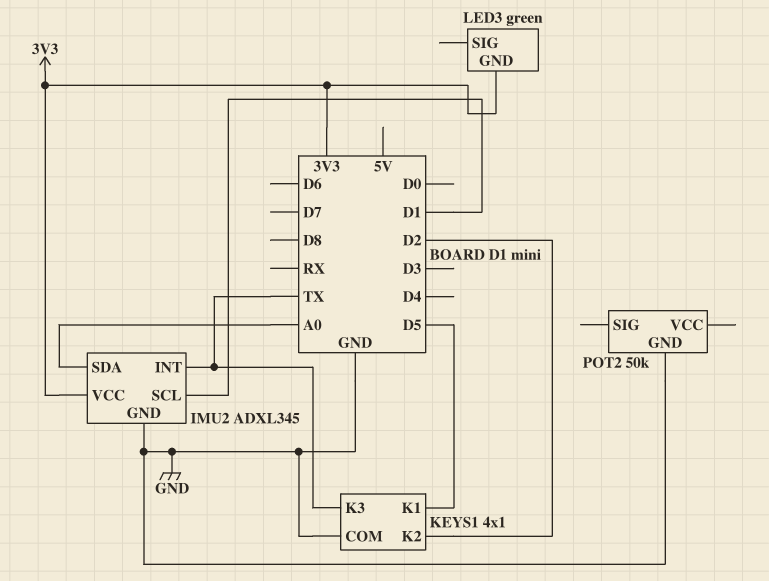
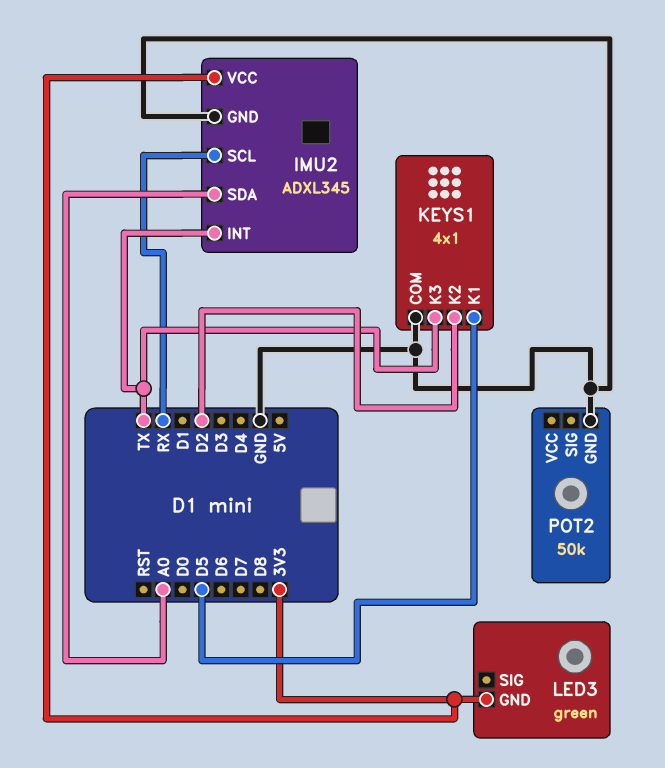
IMU2 pin SCL: D1 -> RX

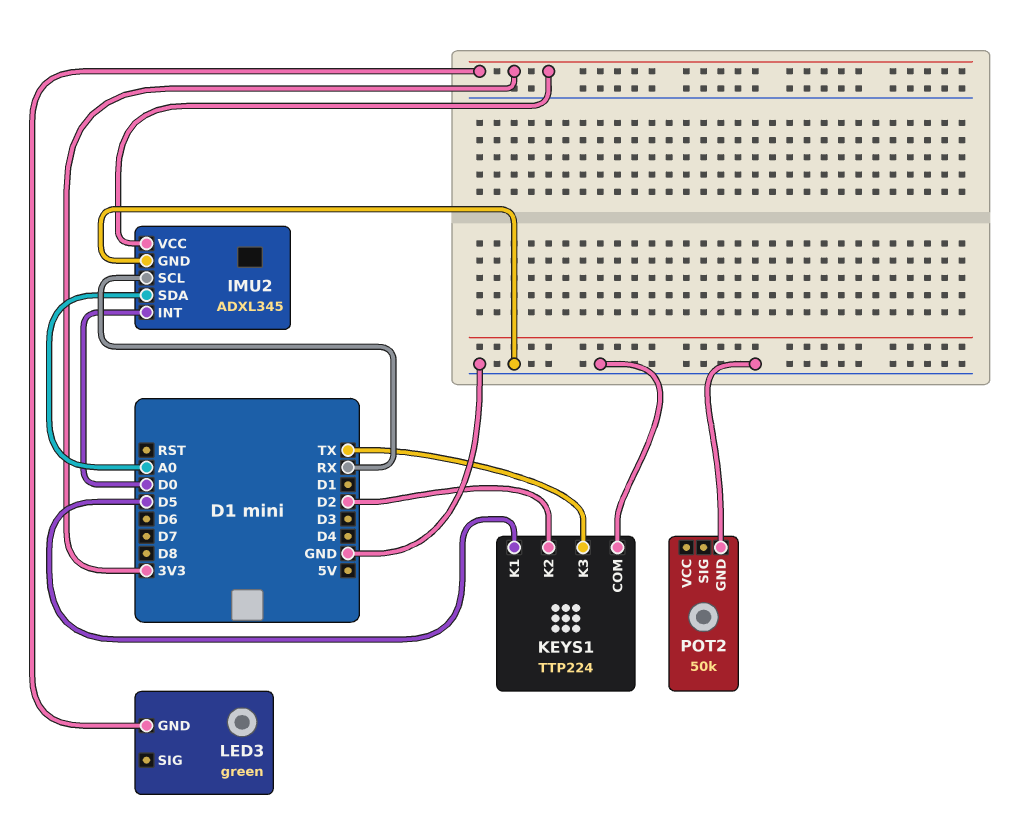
IMU2 pin INT: TX -> D0
KEYS1: 4x1 -> TTP224

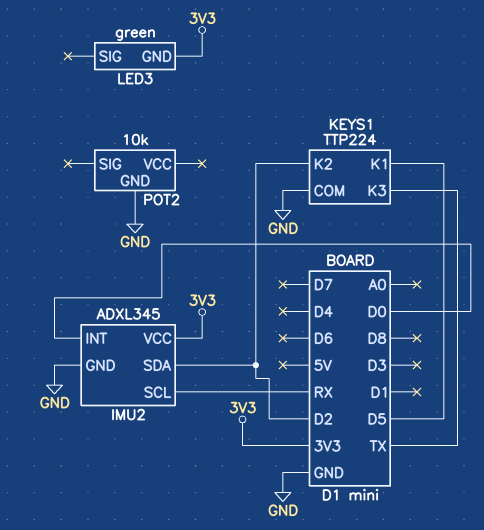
IMU2 pin SDA: A0 -> D2
POT2: 50k -> 10k

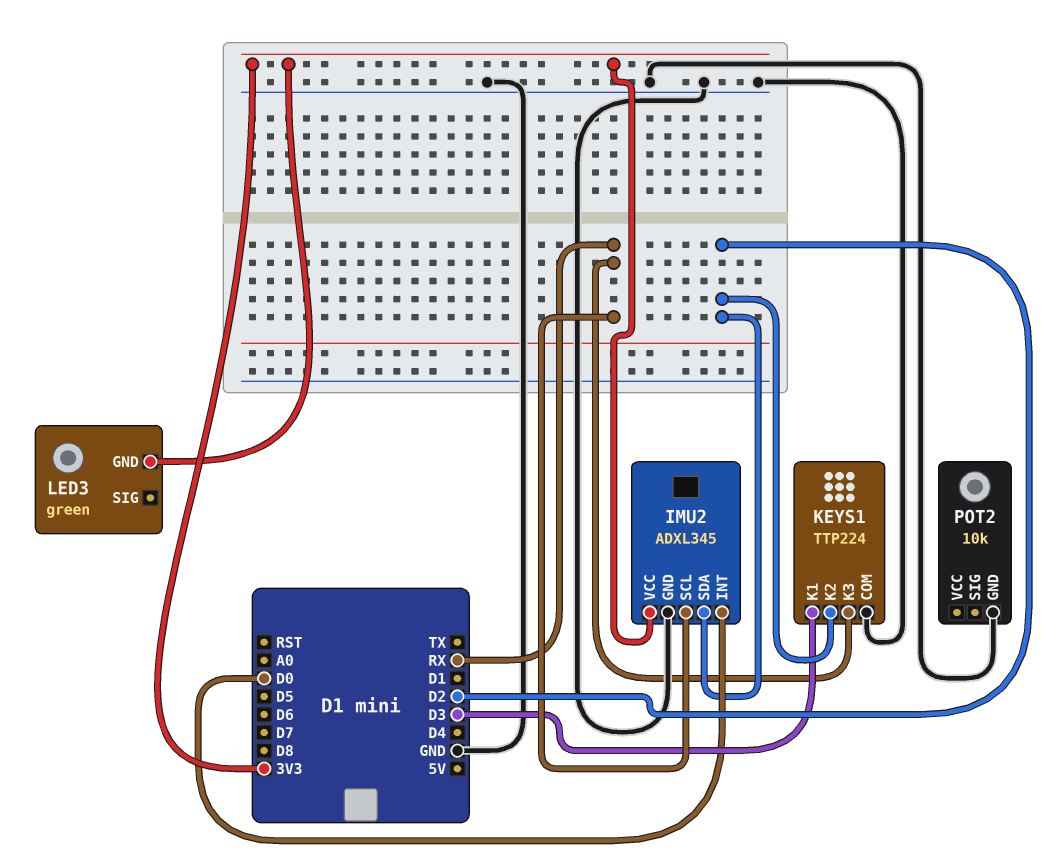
KEYS1 pin K1: D5 -> D3
KEYS1 pin K3: TX -> RX

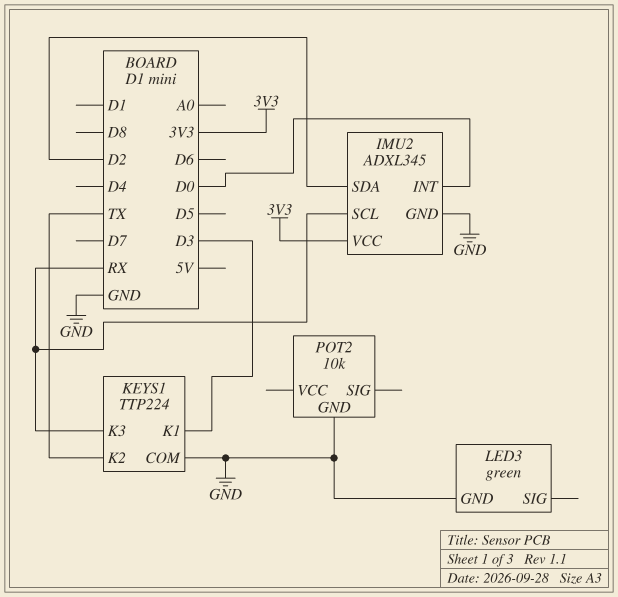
KEYS1 pin K2: D2 -> TX
LED3 pin GND: 3V3 -> GND

